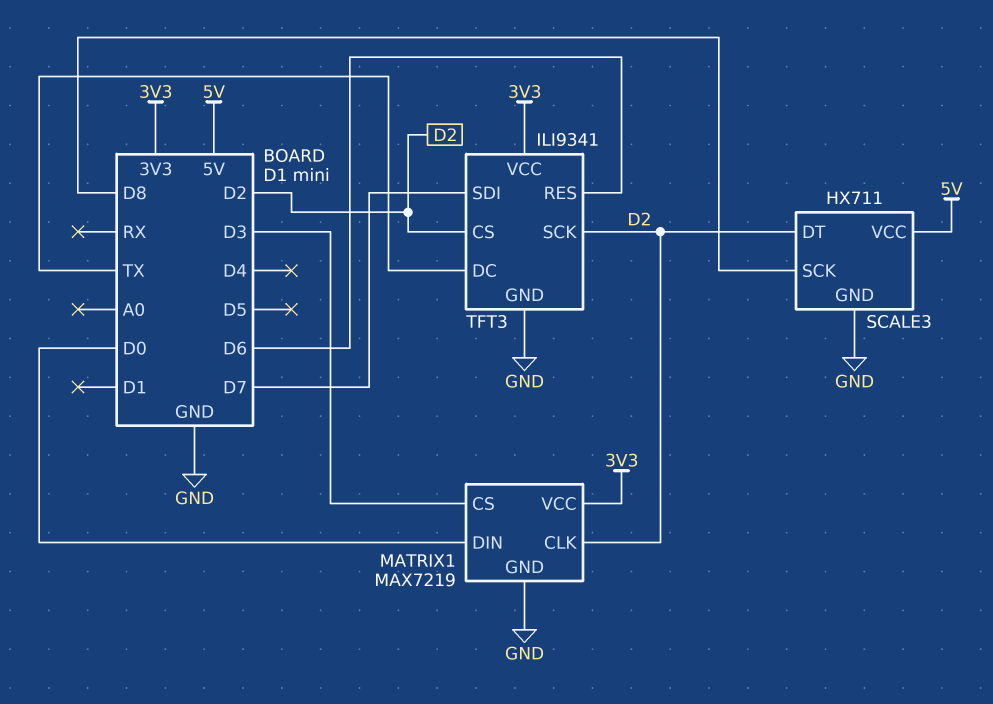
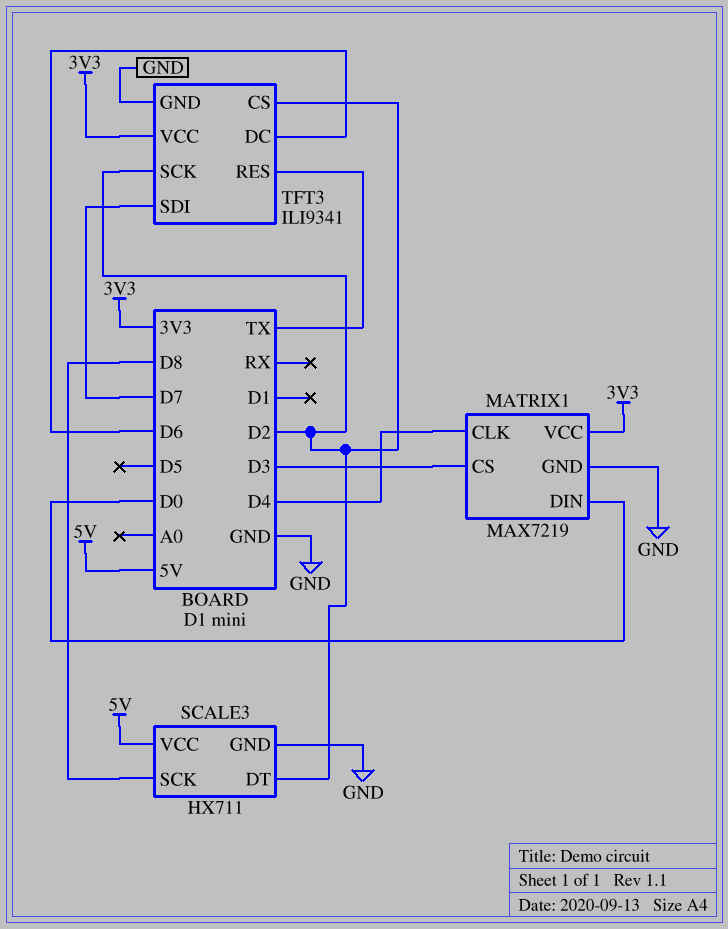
MATRIX1 pin CLK: D2 -> D4
TFT3 pin DC: TX -> D6
TFT3 pin RES: D6 -> TX

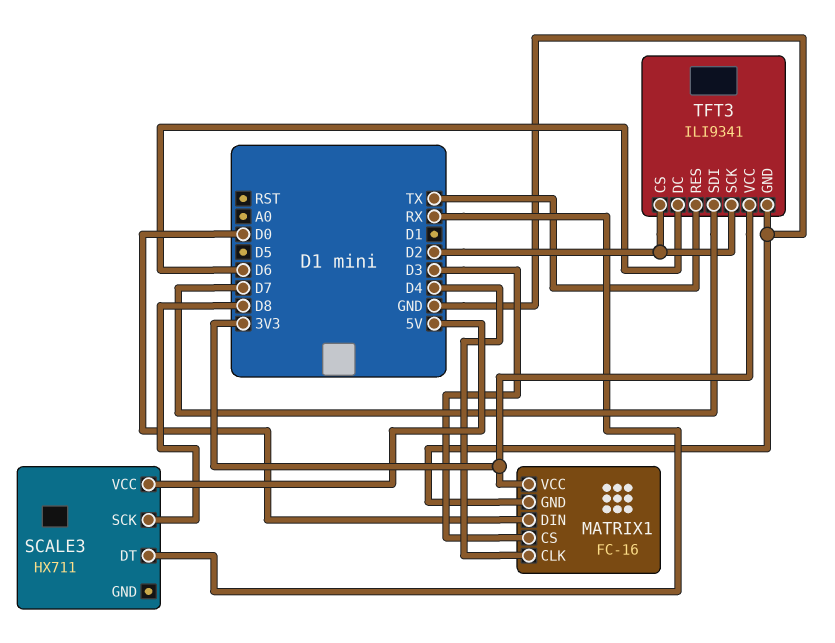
MATRIX1: MAX7219 -> FC-16
SCALE3 pin DT: D2 -> RX
SCALE3 pin GND: GND -> none

